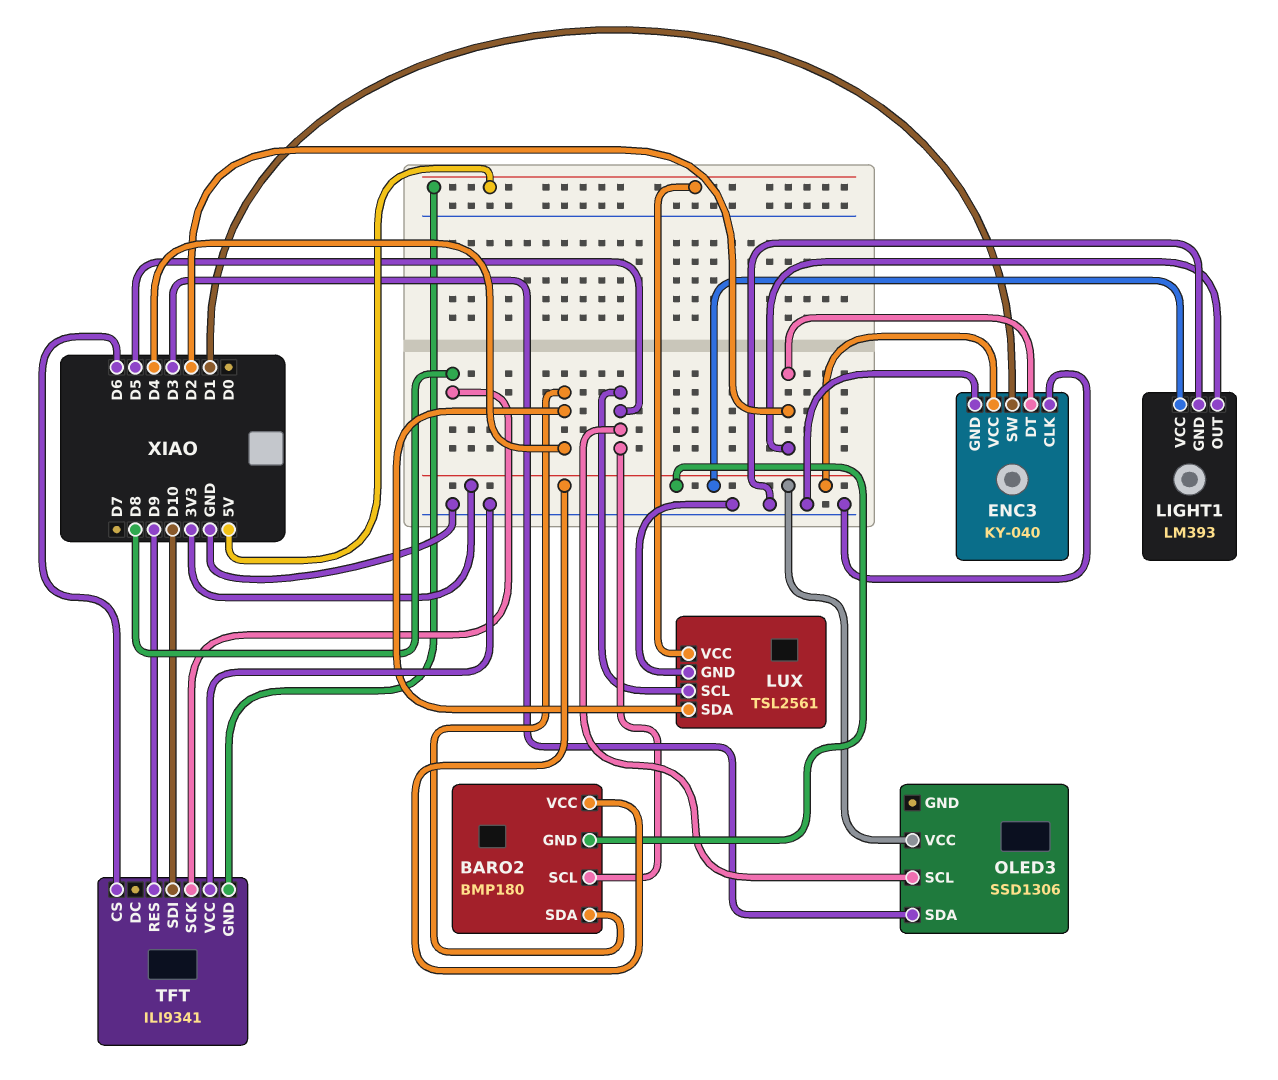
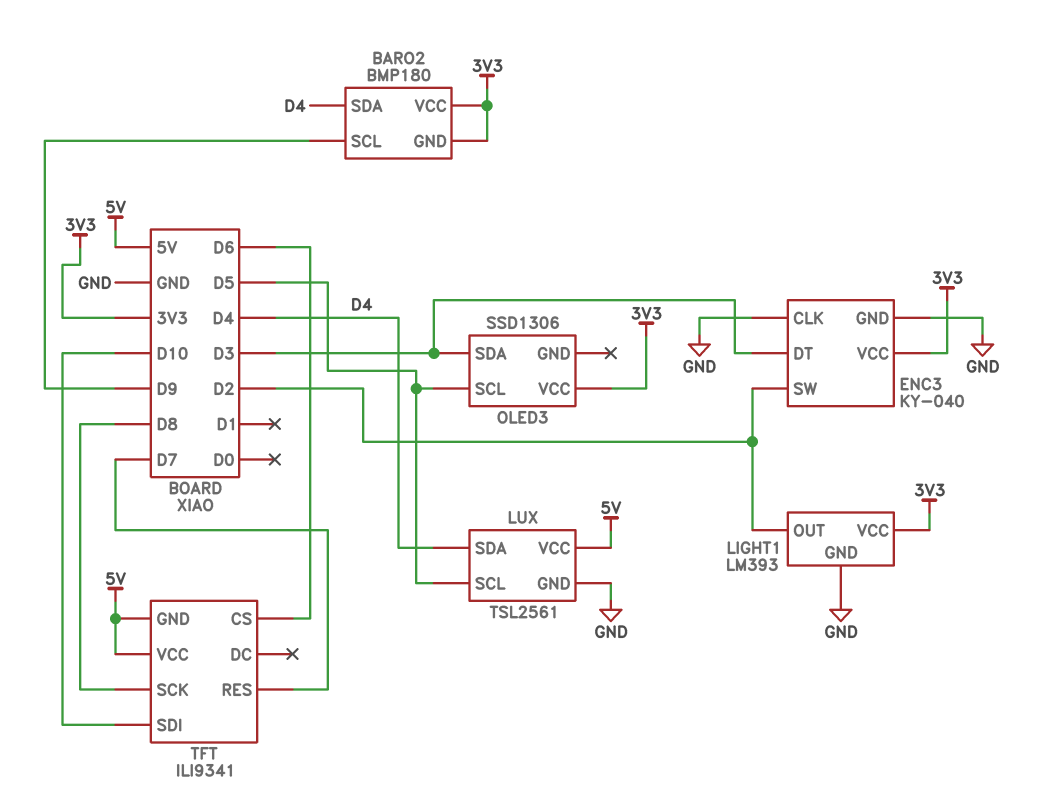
BARO2 pin SCL: D5 -> D9
ENC3 pin DT: D2 -> D3
ENC3 pin SW: D1 -> D2
TFT pin RES: D9 -> D7
TFT pin VCC: GND -> 5V

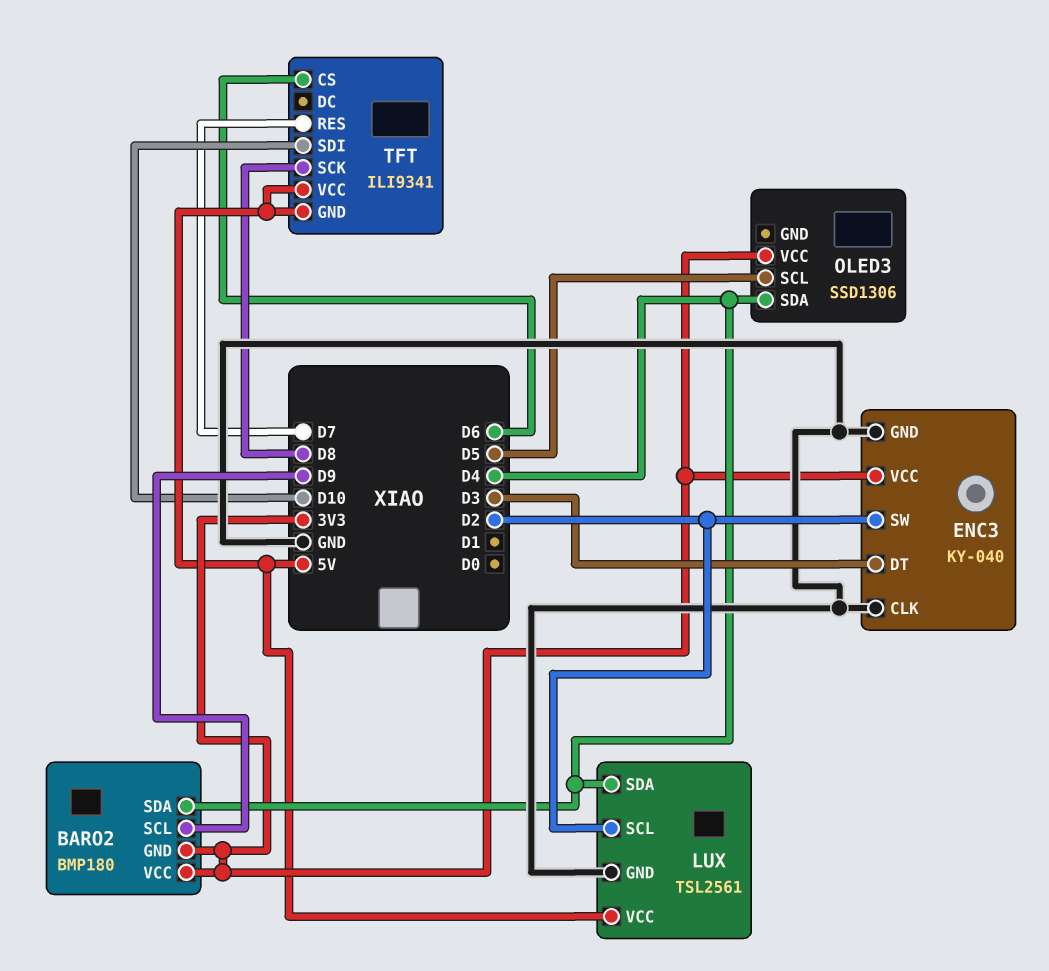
LIGHT1: LM393 -> none
LIGHT1 pin GND: GND -> none
LIGHT1 pin OUT: D2 -> none
LIGHT1 pin VCC: 3V3 -> none
LUX pin SCL: D5 -> D2
OLED3 pin SDA: D3 -> D4

